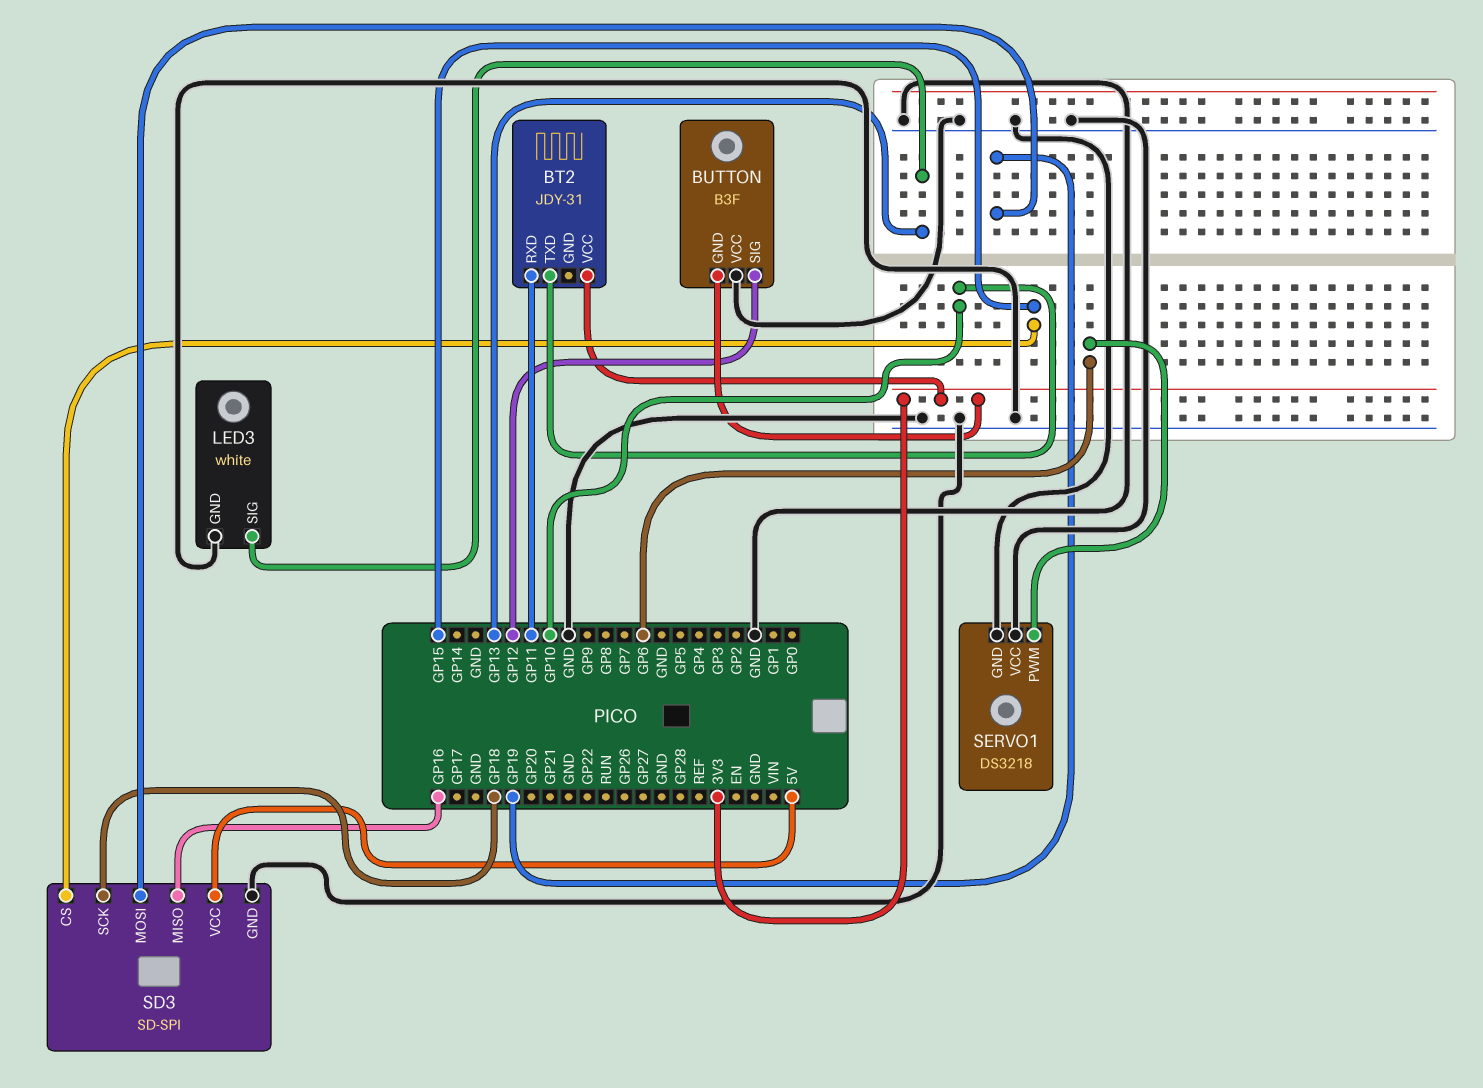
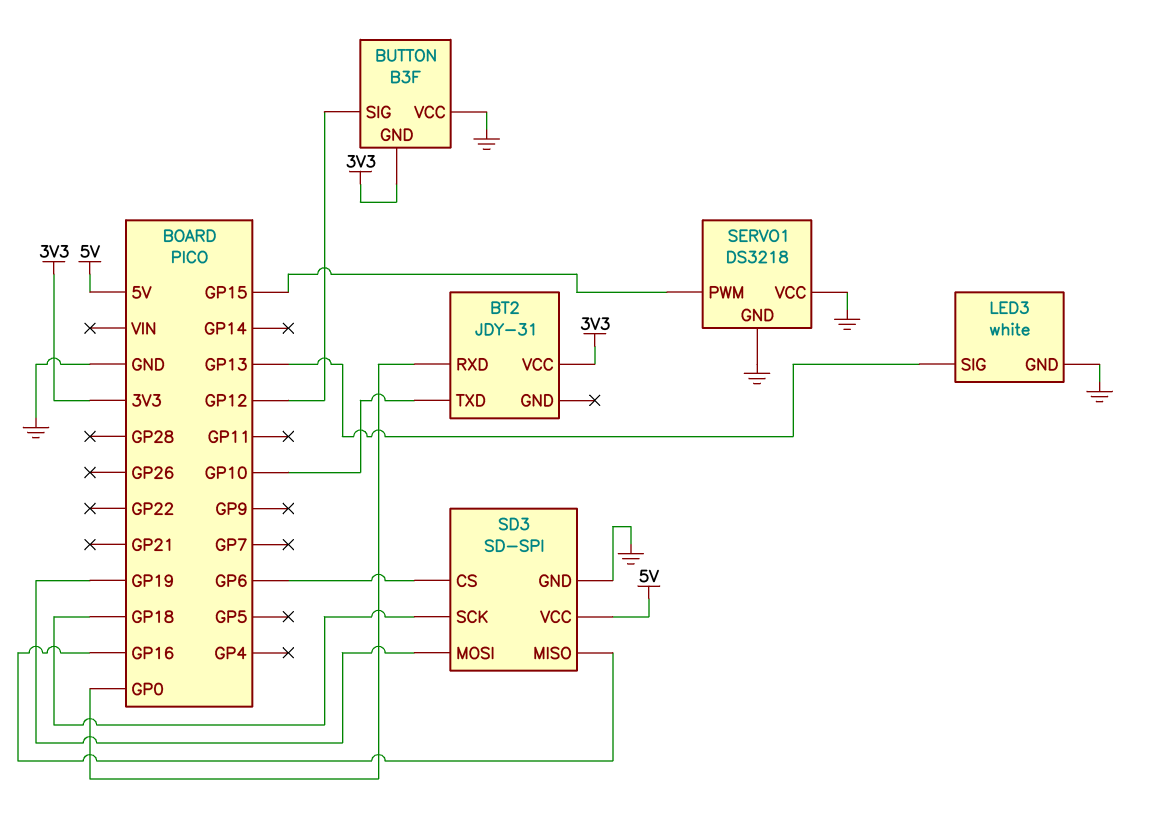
BT2 pin RXD: GP11 -> GP0
SD3 pin CS: GP15 -> GP6
SERVO1 pin PWM: GP6 -> GP15

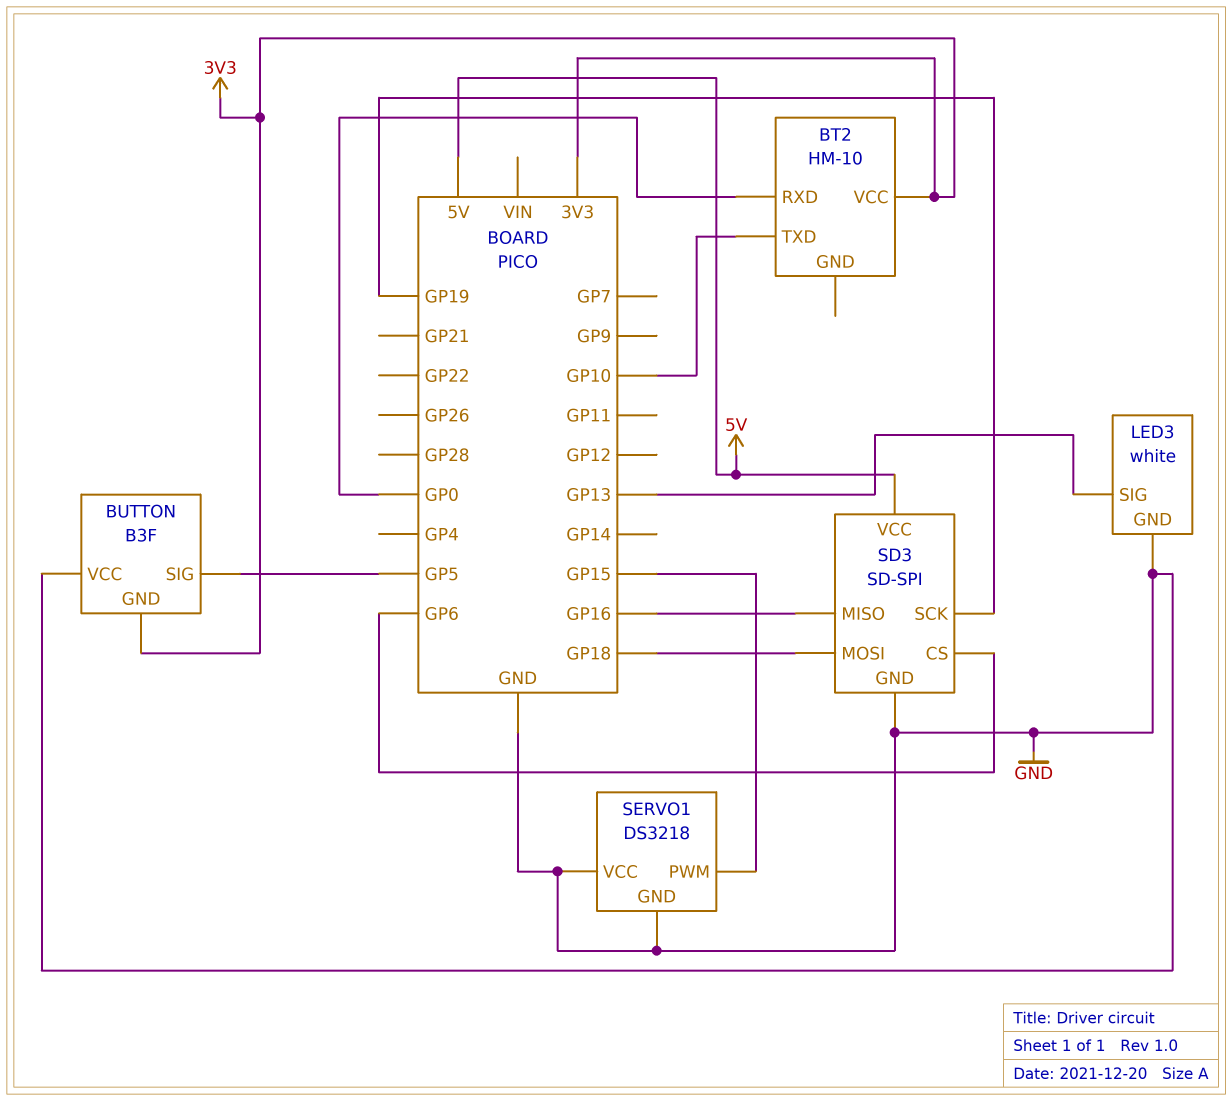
BT2: JDY-31 -> HM-10
BUTTON pin SIG: GP12 -> GP5
SD3 pin MOSI: GP19 -> GP18
SD3 pin SCK: GP18 -> GP19

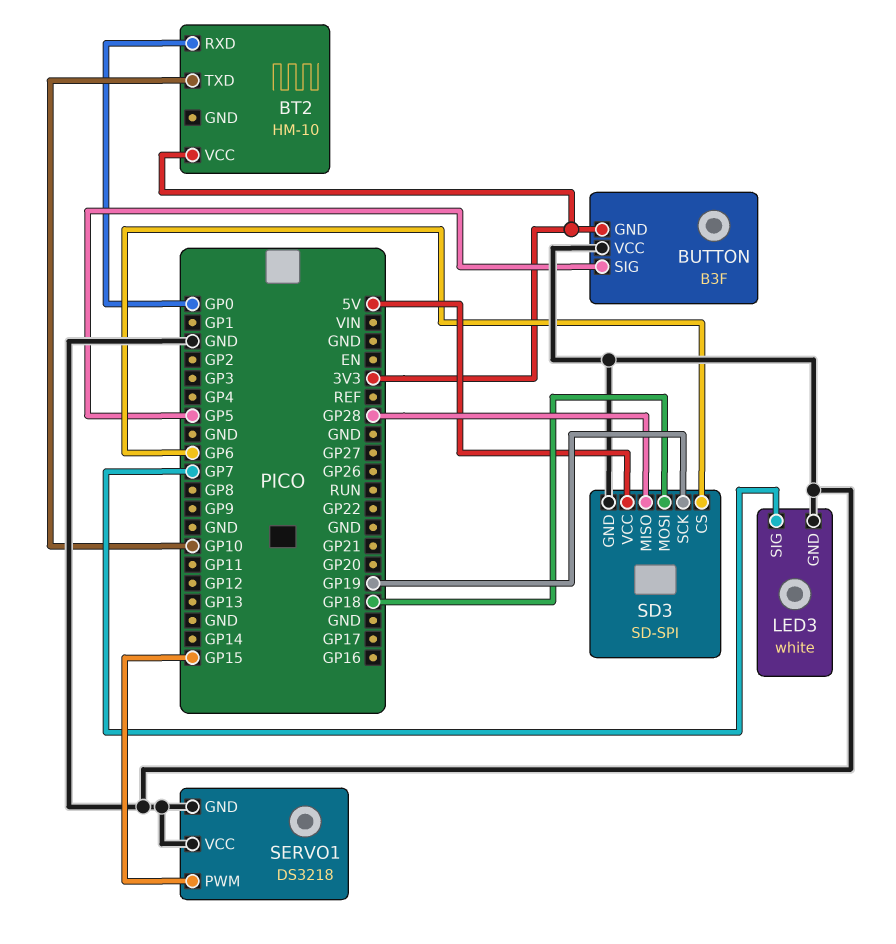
LED3 pin SIG: GP13 -> GP7
SD3 pin MISO: GP16 -> GP28

